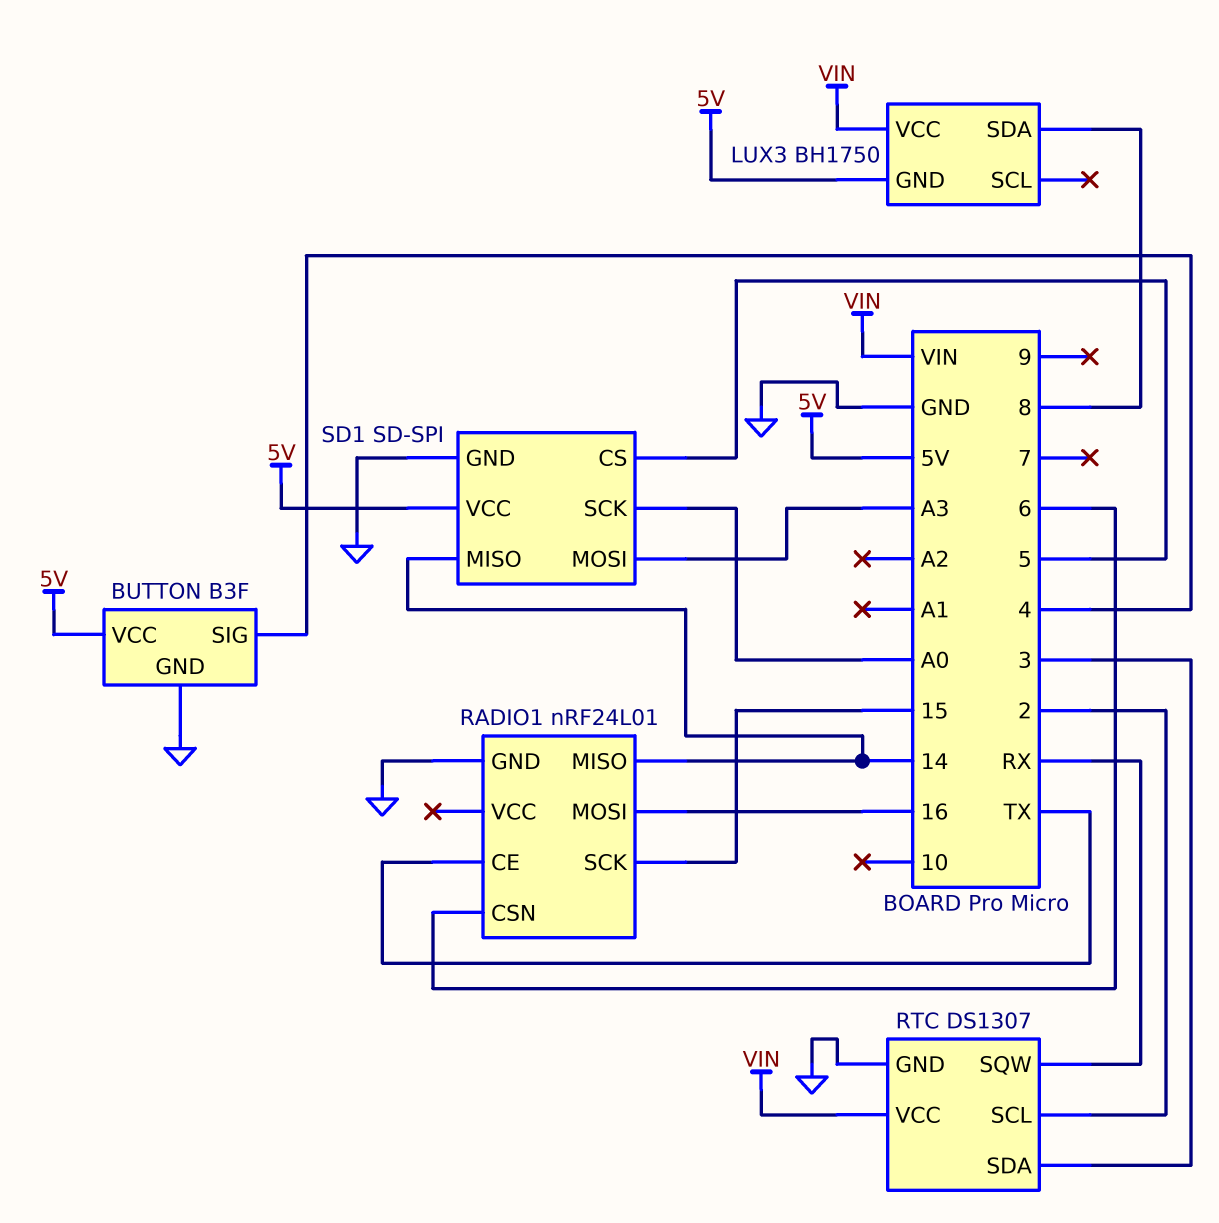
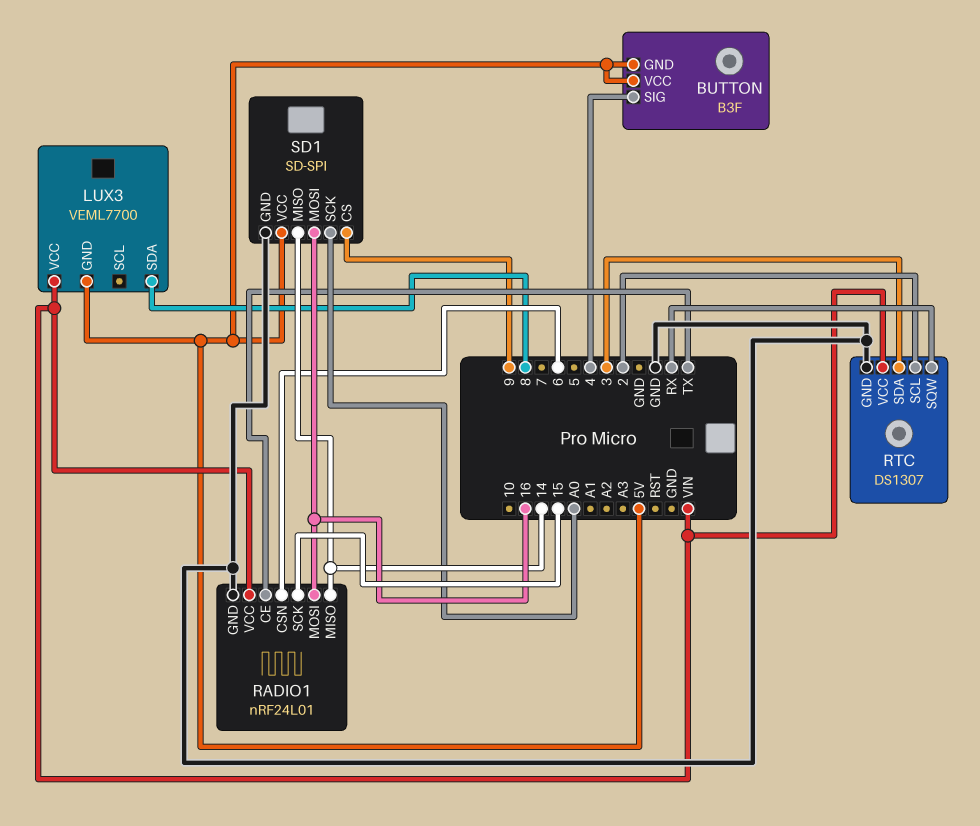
BUTTON pin GND: GND -> 5V
LUX3: BH1750 -> VEML7700
RADIO1 pin VCC: none -> VIN
SD1 pin CS: 5 -> 9
SD1 pin MOSI: A3 -> 16

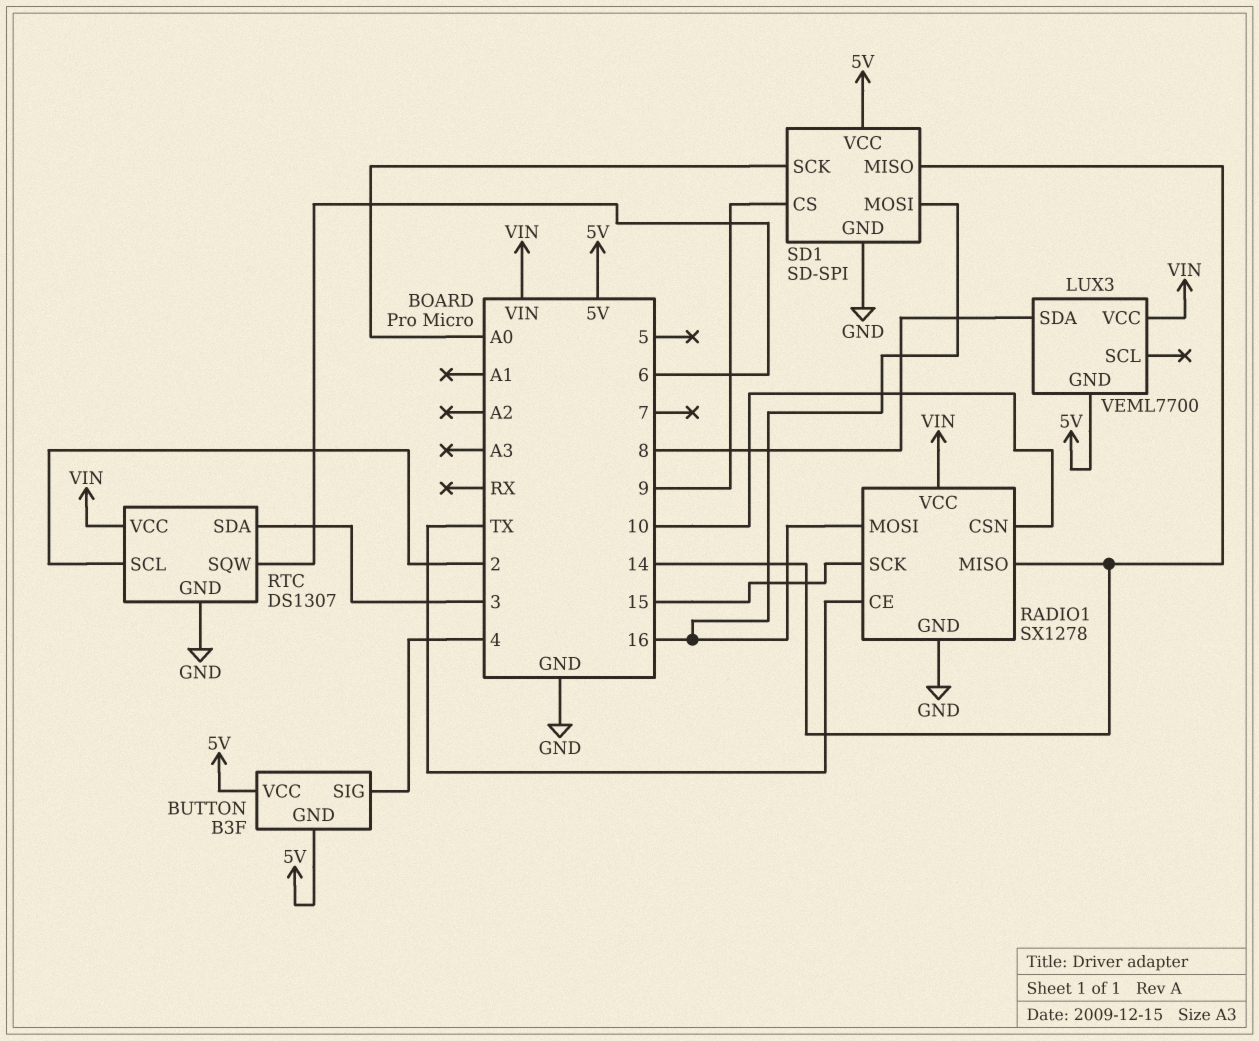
RADIO1: nRF24L01 -> SX1278
RADIO1 pin CSN: 6 -> 10
RTC pin SQW: RX -> 6

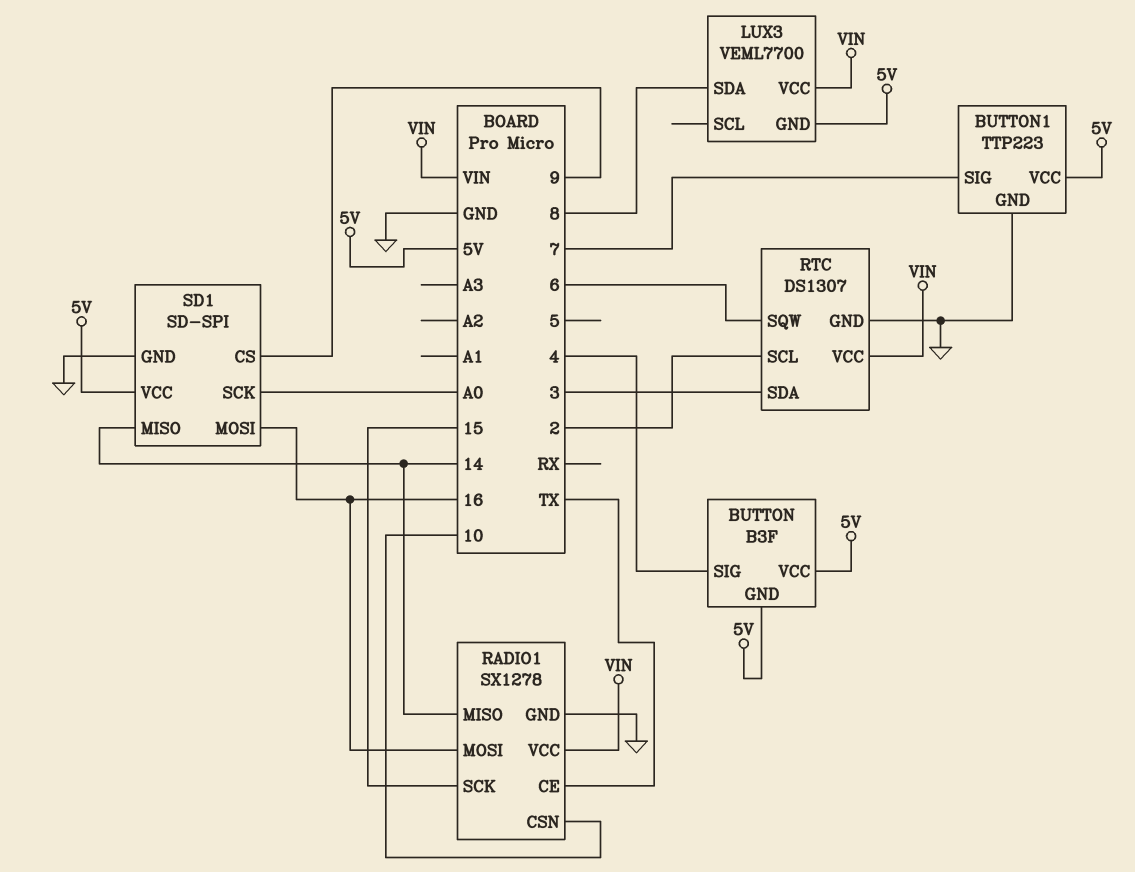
BUTTON1: none -> TTP223
BUTTON1 pin GND: none -> GND
BUTTON1 pin SIG: none -> 7
BUTTON1 pin VCC: none -> 5V

